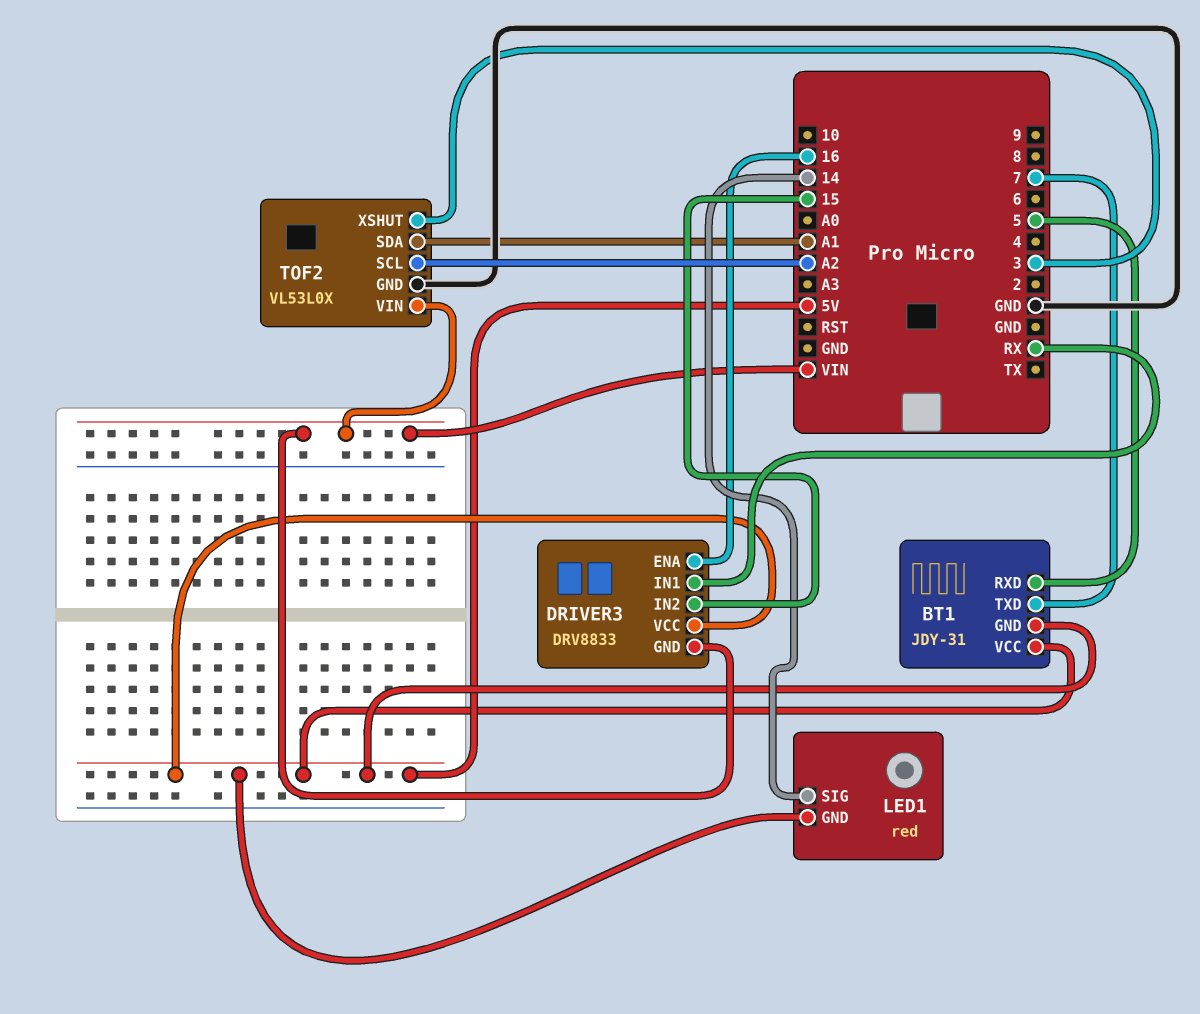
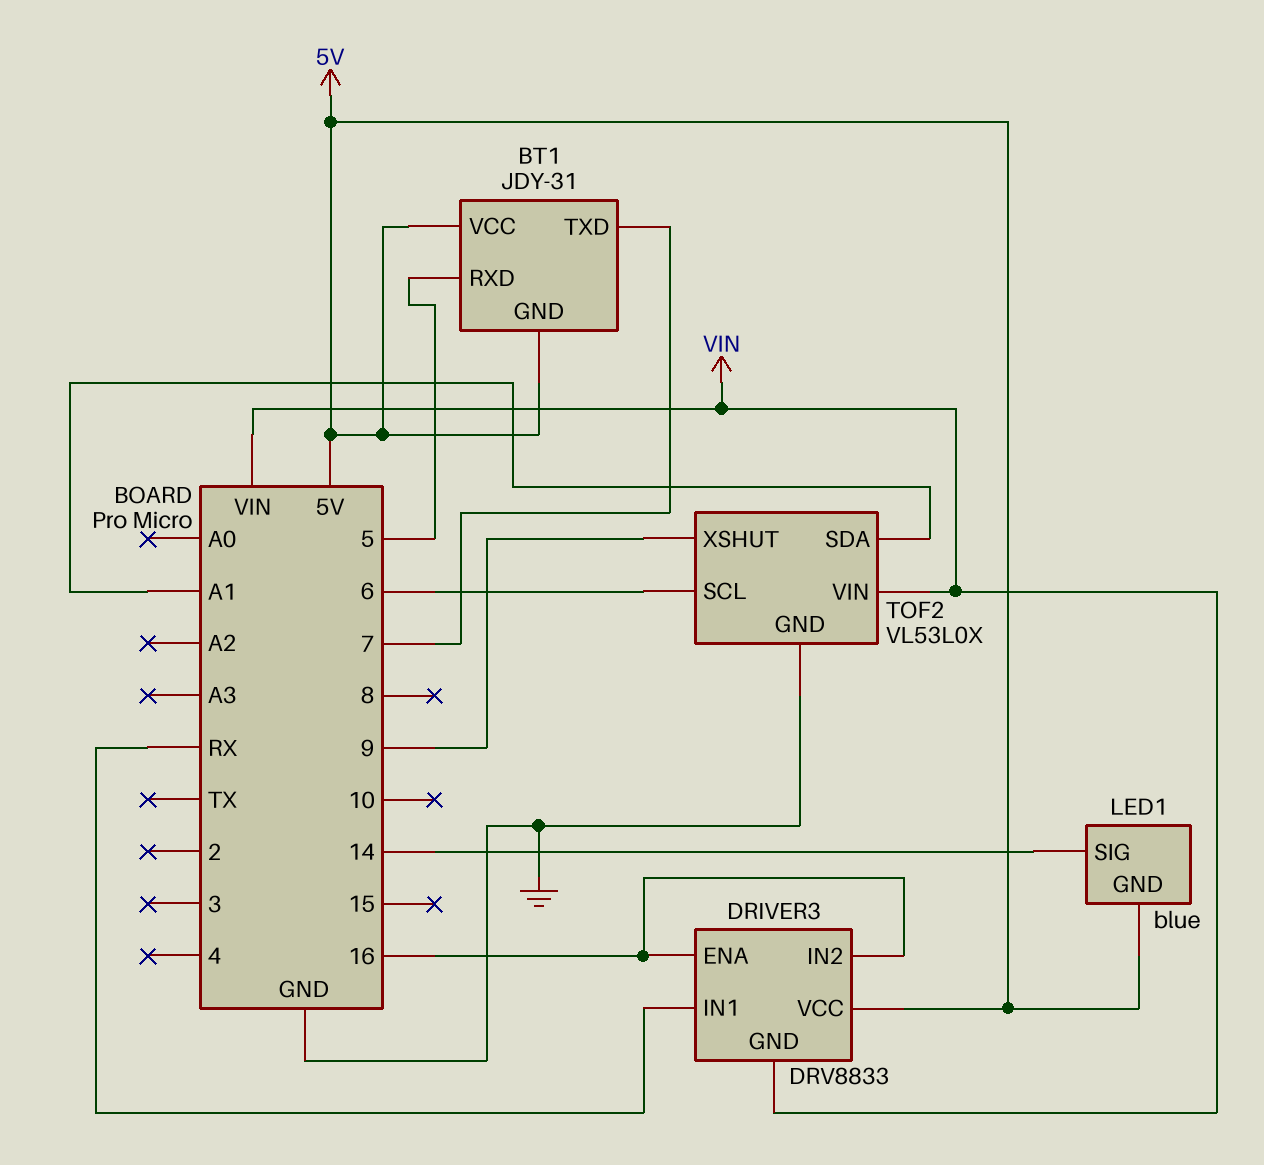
DRIVER3 pin IN2: 15 -> 16
LED1: red -> blue
TOF2 pin SCL: A2 -> 6
TOF2 pin XSHUT: 3 -> 9

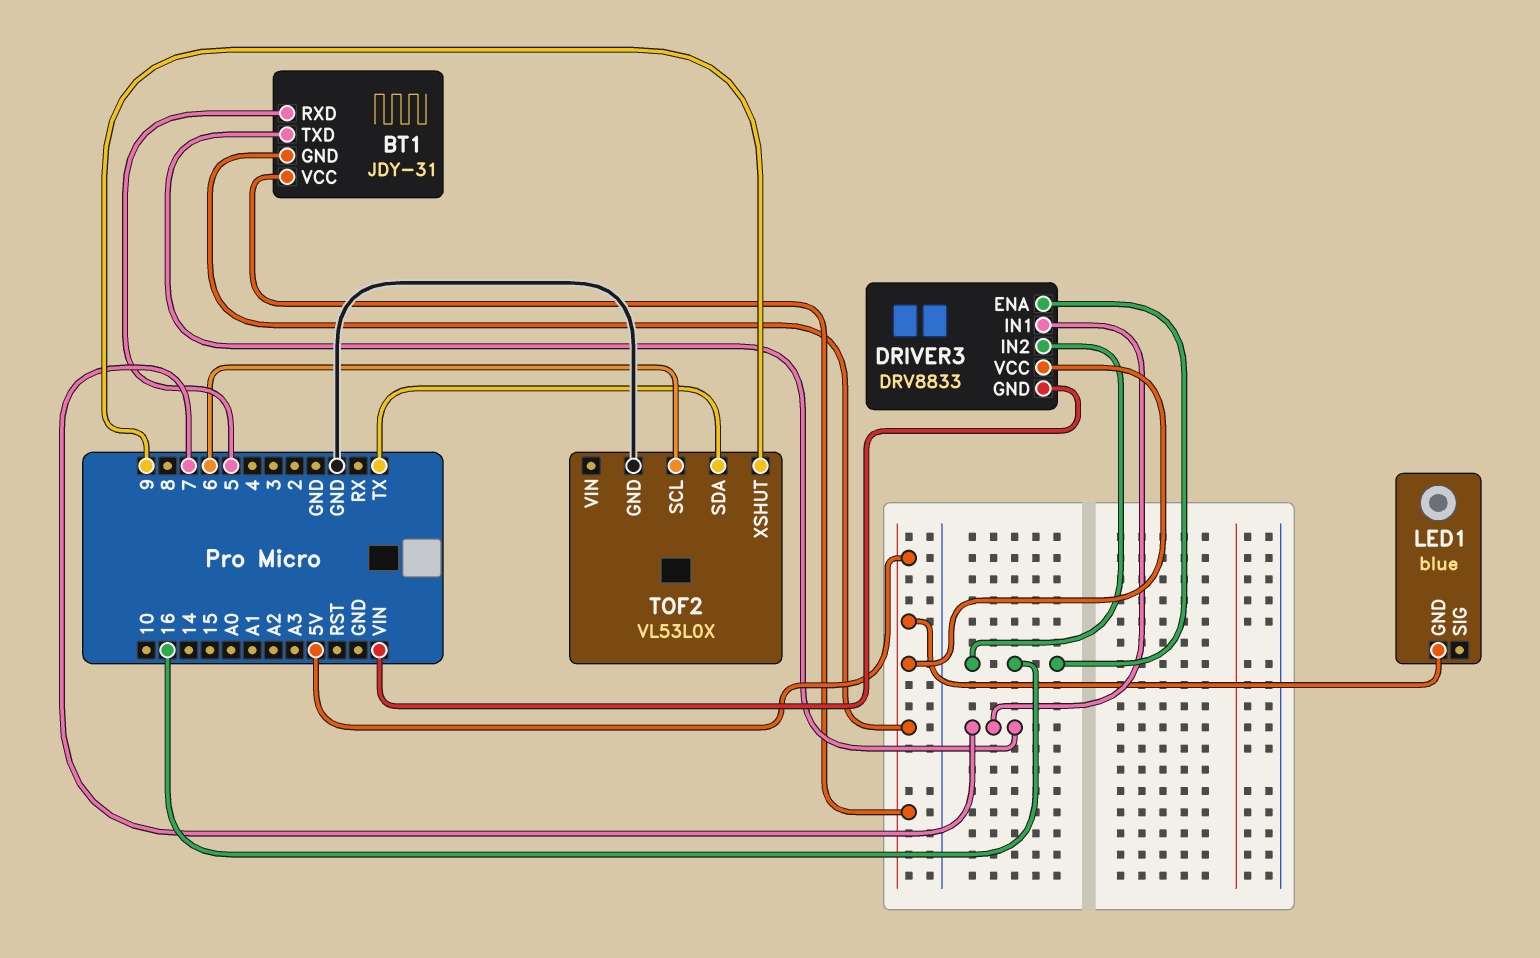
DRIVER3 pin IN1: RX -> 7
LED1 pin SIG: 14 -> none
TOF2 pin SDA: A1 -> TX
TOF2 pin VIN: VIN -> none

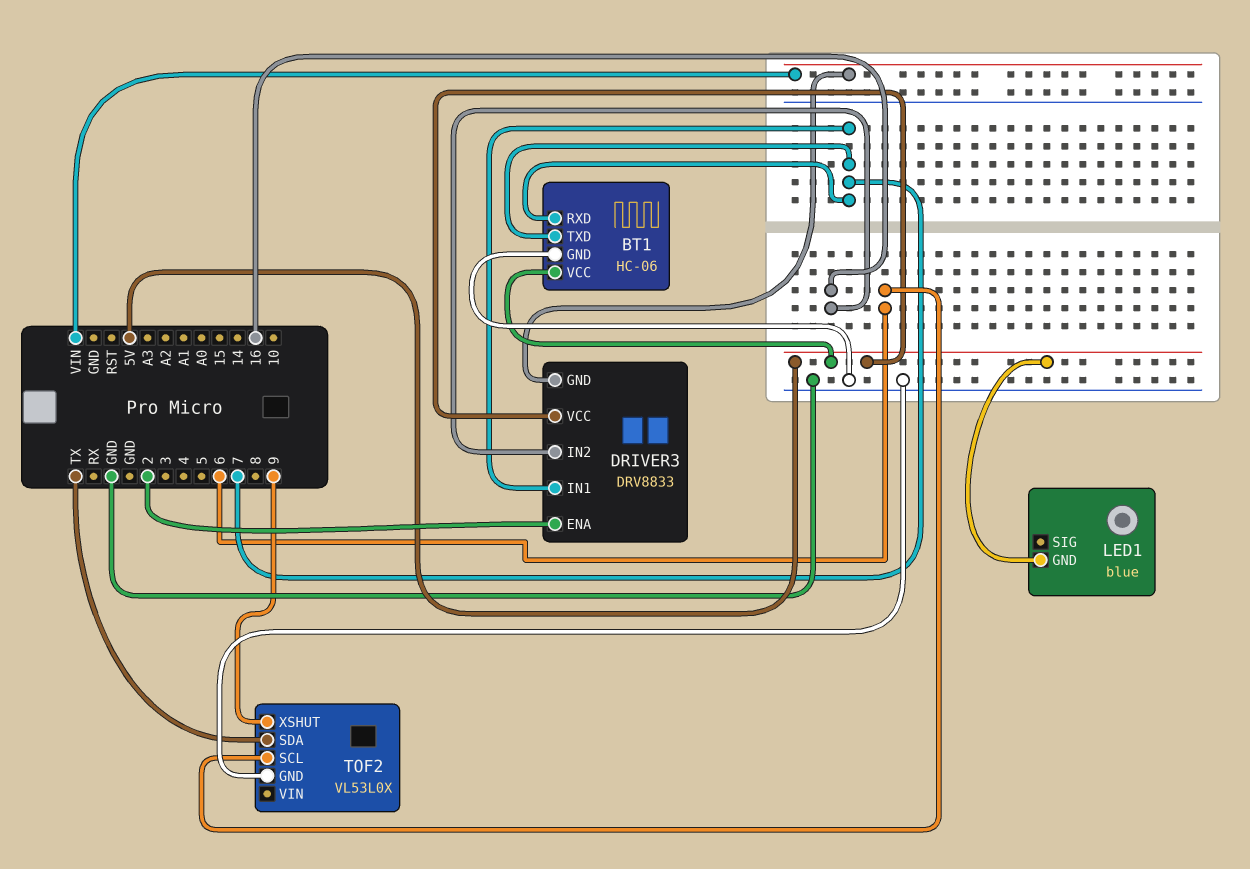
BT1: JDY-31 -> HC-06
BT1 pin GND: 5V -> GND
BT1 pin RXD: 5 -> 7
DRIVER3 pin ENA: 16 -> 2

